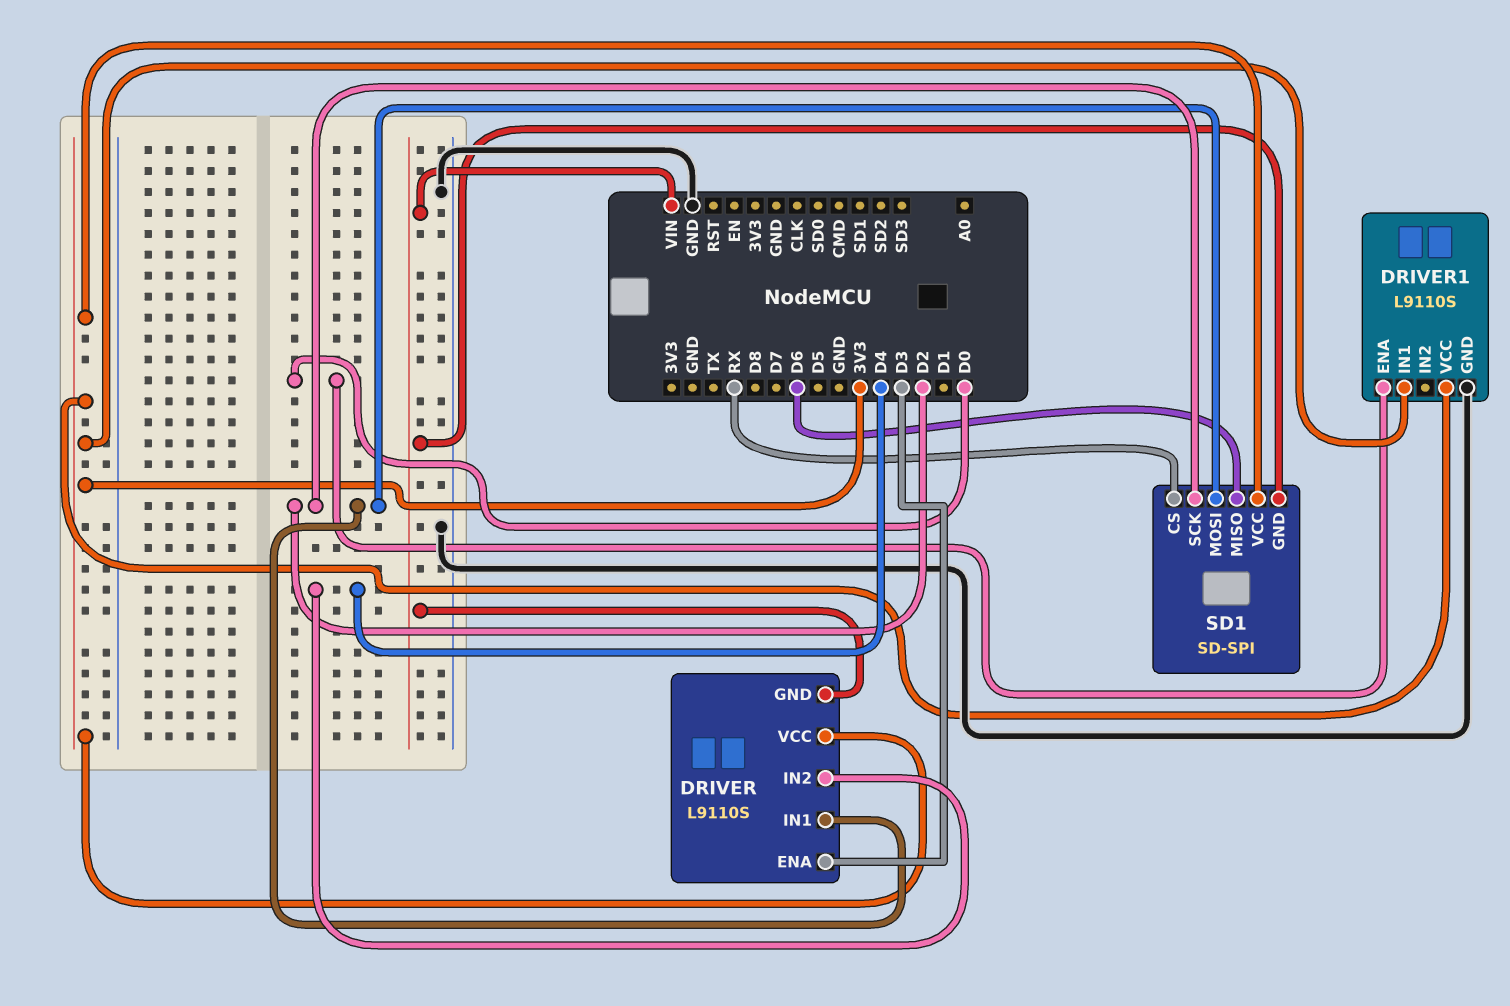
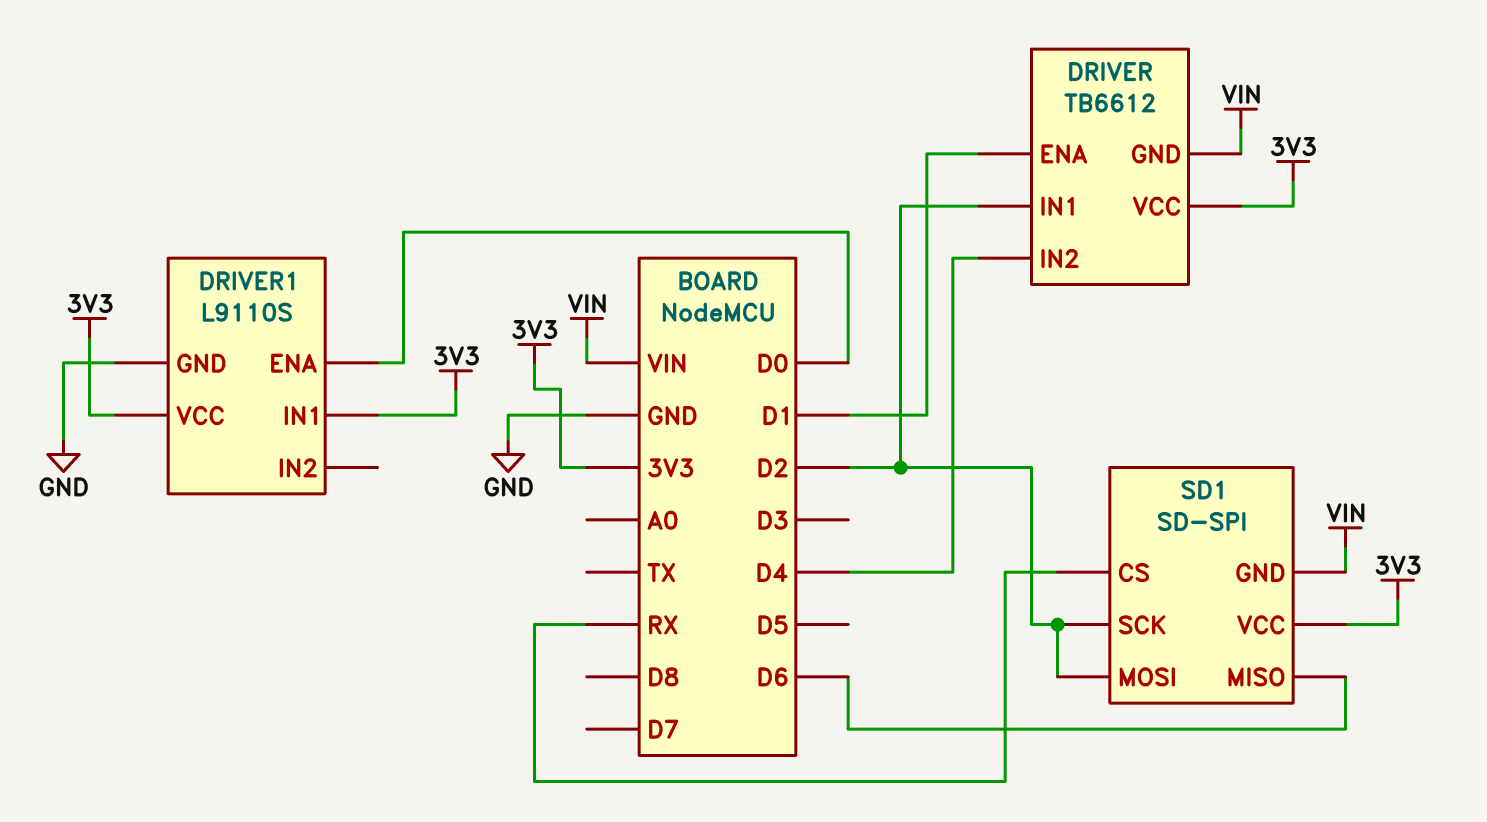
DRIVER: L9110S -> TB6612
DRIVER pin ENA: D3 -> D1

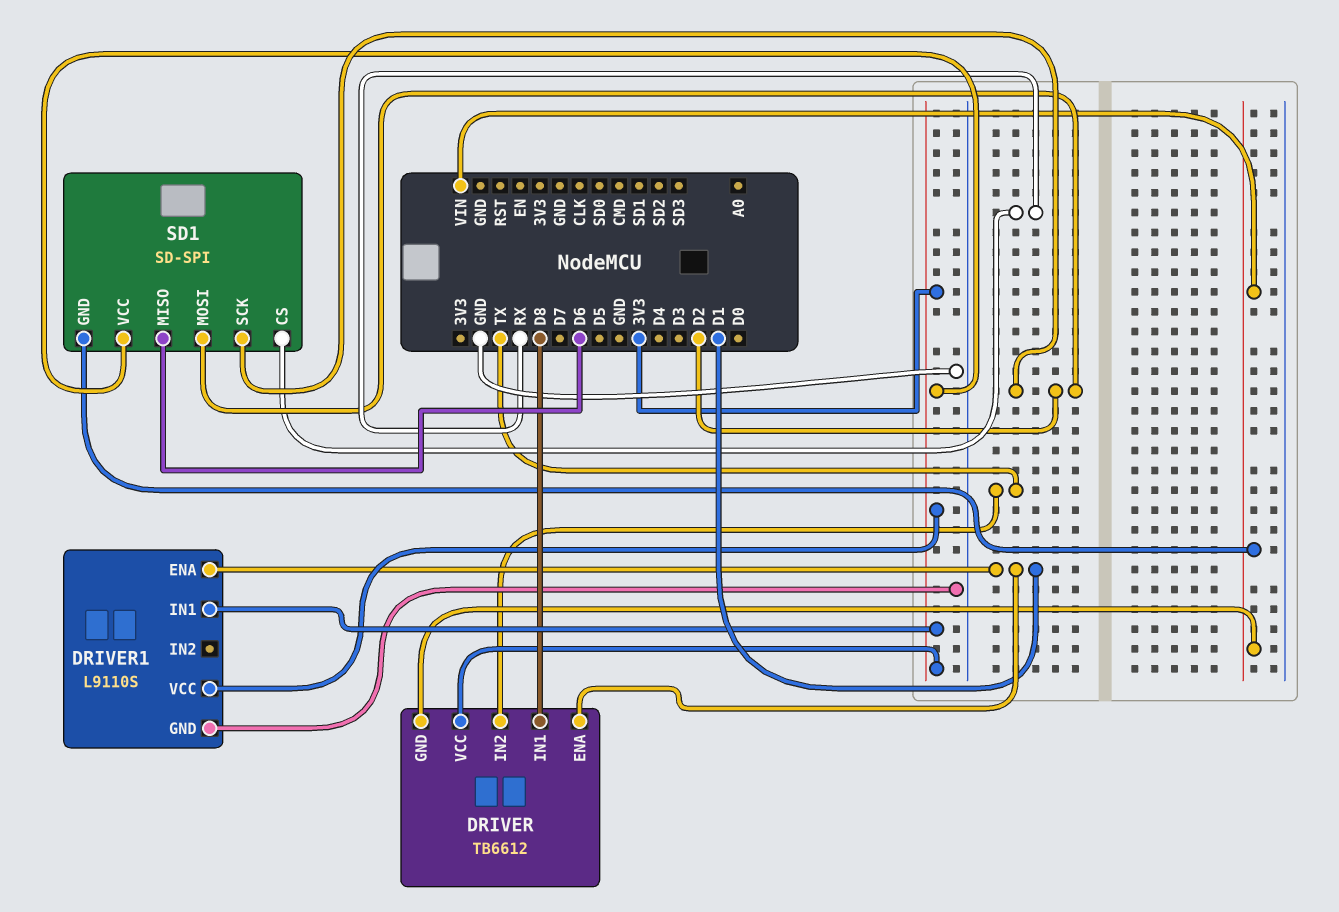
DRIVER pin IN1: D2 -> D8
DRIVER pin IN2: D4 -> TX
DRIVER1 pin ENA: D0 -> D1

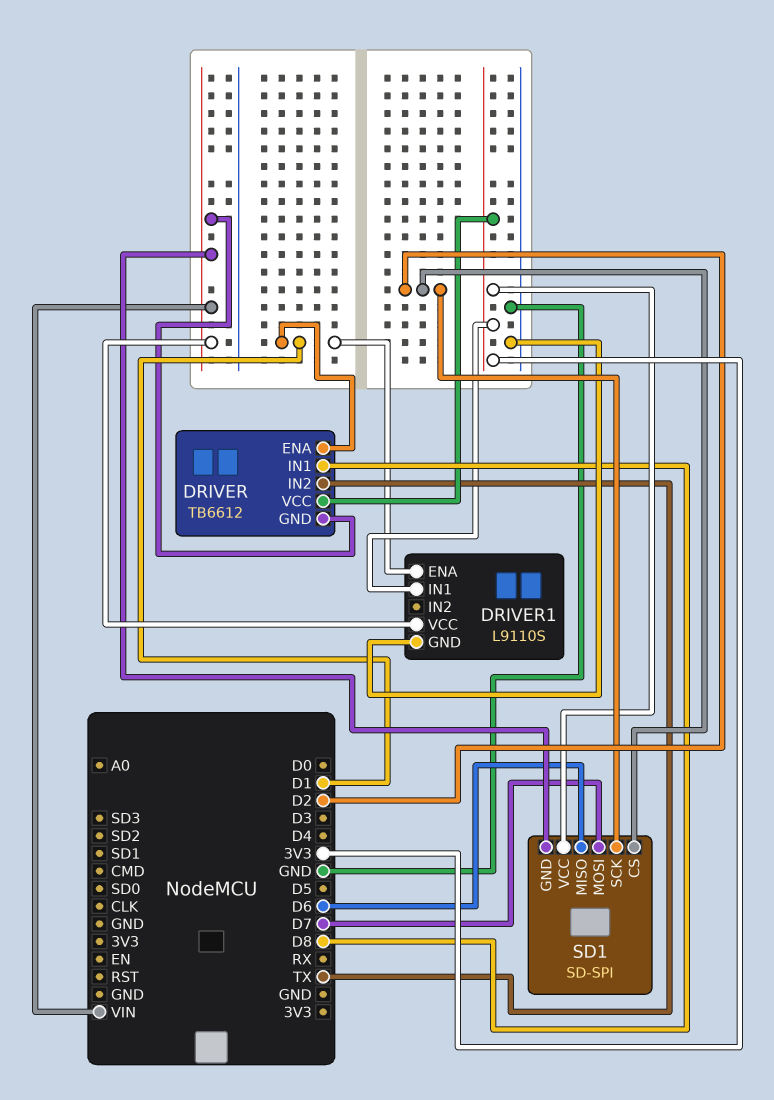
DRIVER1 pin VCC: 3V3 -> VIN
SD1 pin CS: RX -> D2
SD1 pin MOSI: D2 -> D7

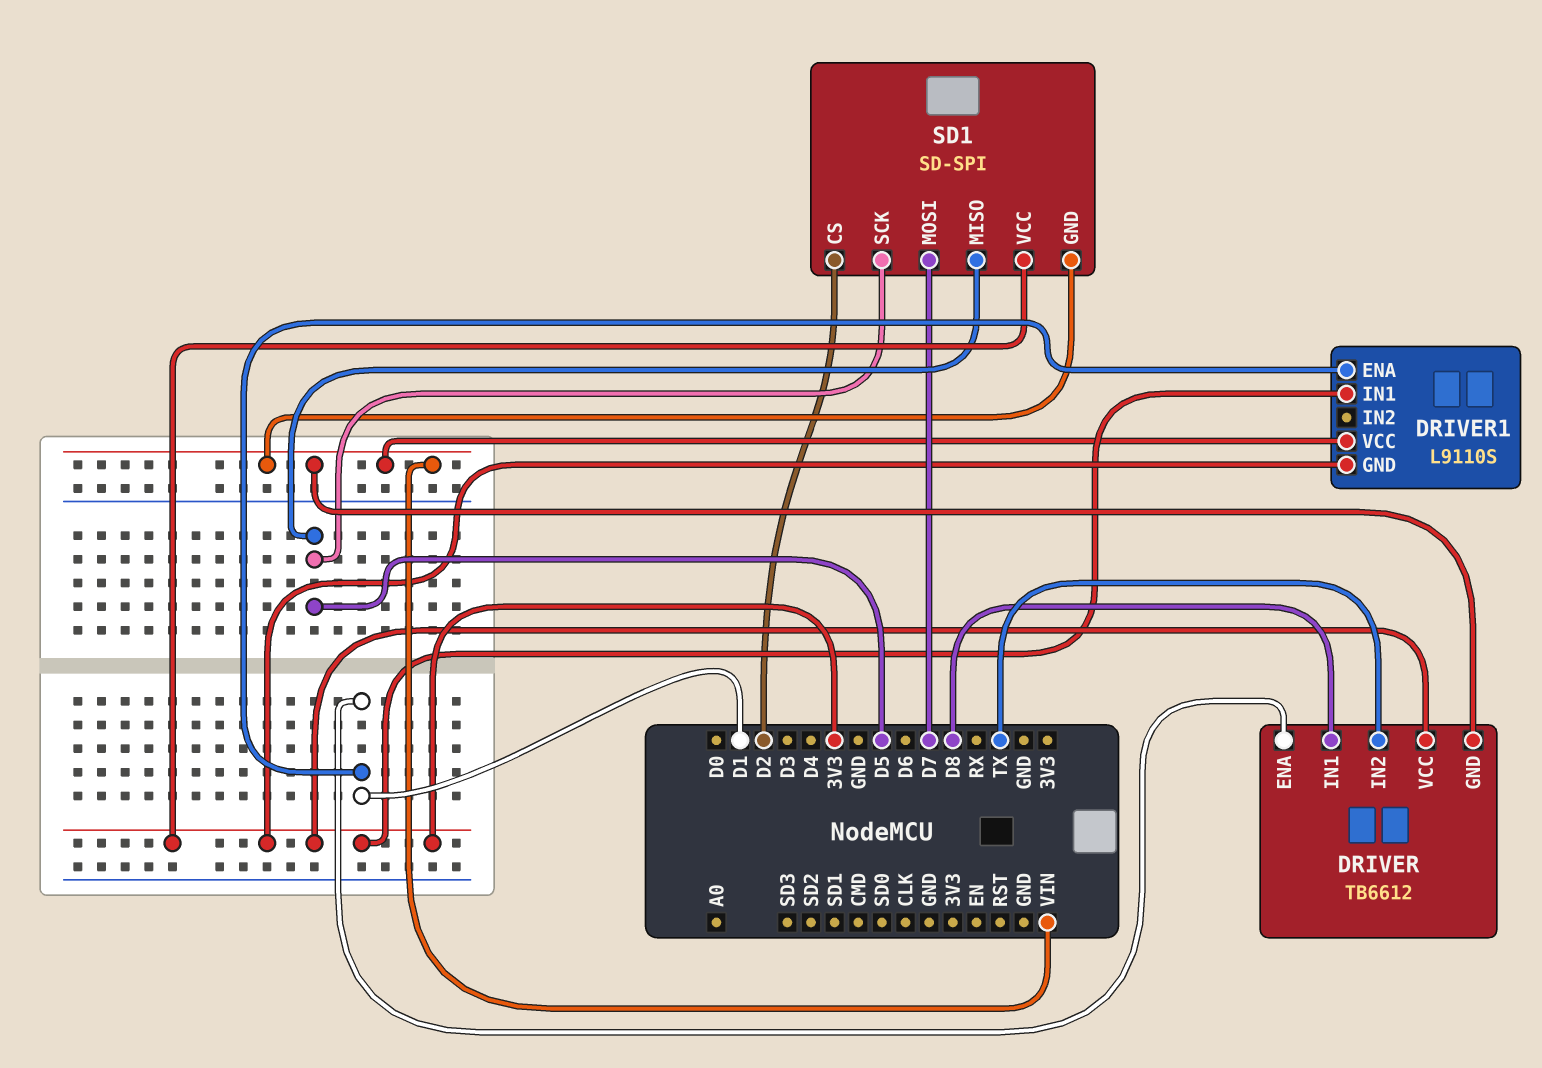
DRIVER1 pin GND: GND -> 3V3
SD1 pin MISO: D6 -> D5
SD1 pin SCK: D2 -> D5

